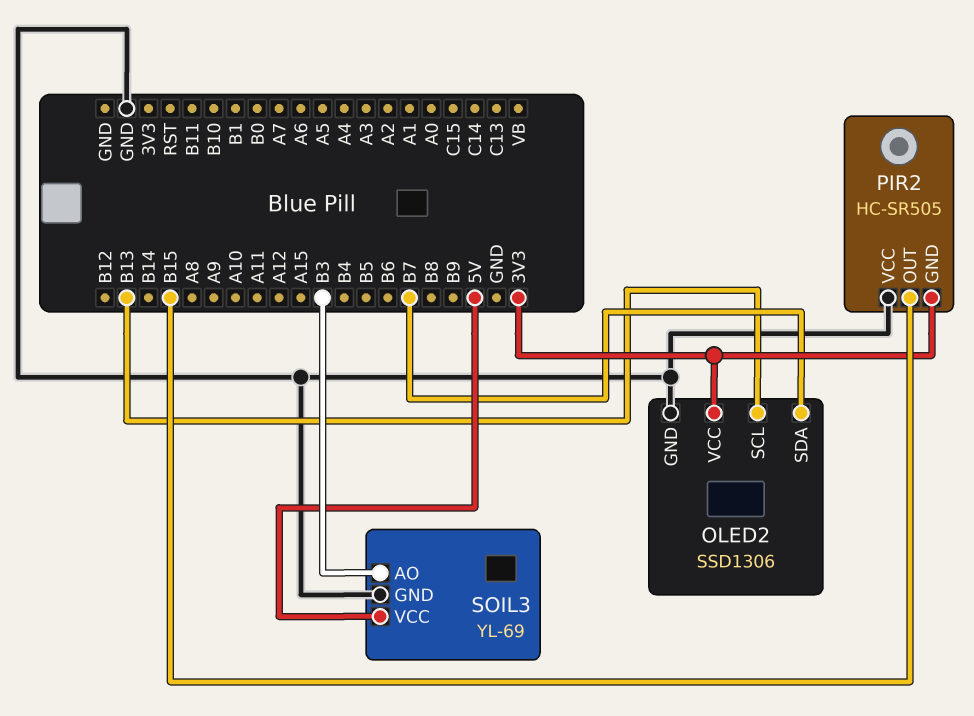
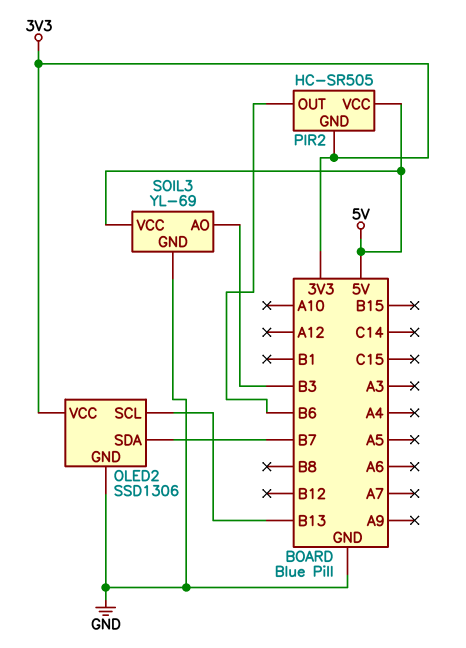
PIR2 pin OUT: B15 -> B6
PIR2 pin VCC: GND -> 5V

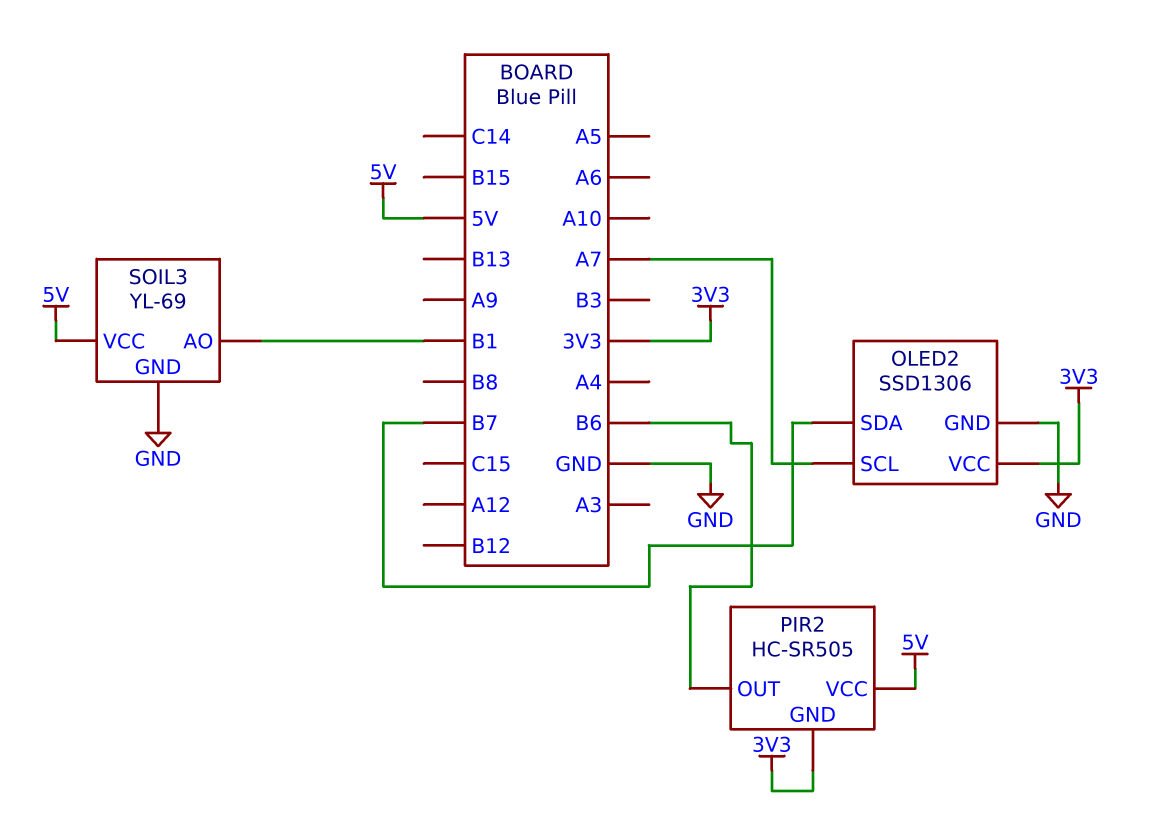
OLED2 pin SCL: B13 -> A7
SOIL3 pin AO: B3 -> B1

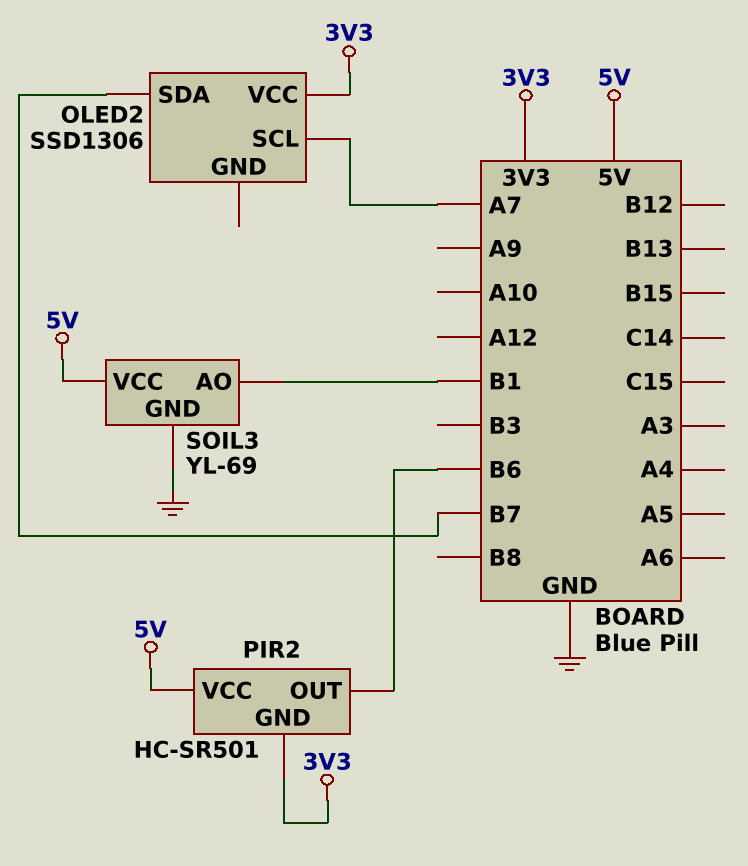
OLED2 pin GND: GND -> none
PIR2: HC-SR505 -> HC-SR501

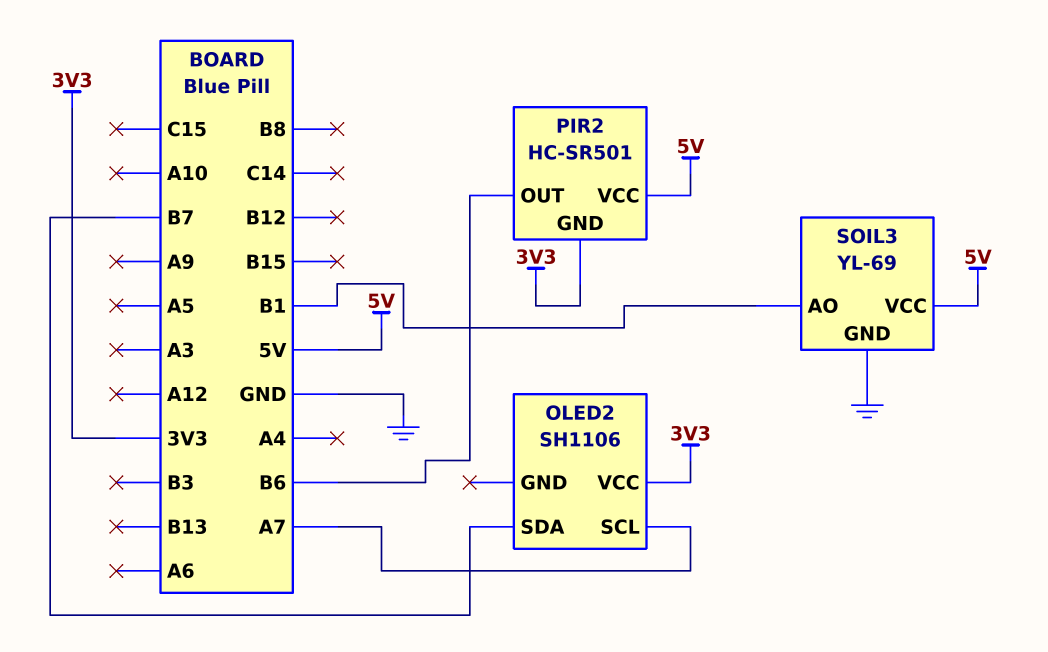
OLED2: SSD1306 -> SH1106

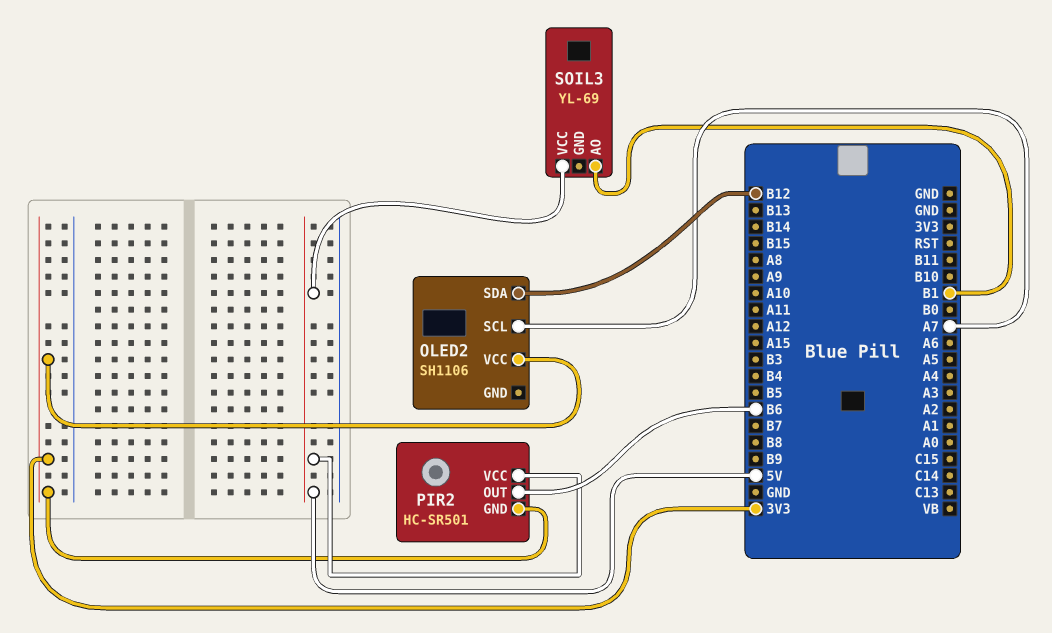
OLED2 pin SDA: B7 -> B12
SOIL3 pin GND: GND -> none

